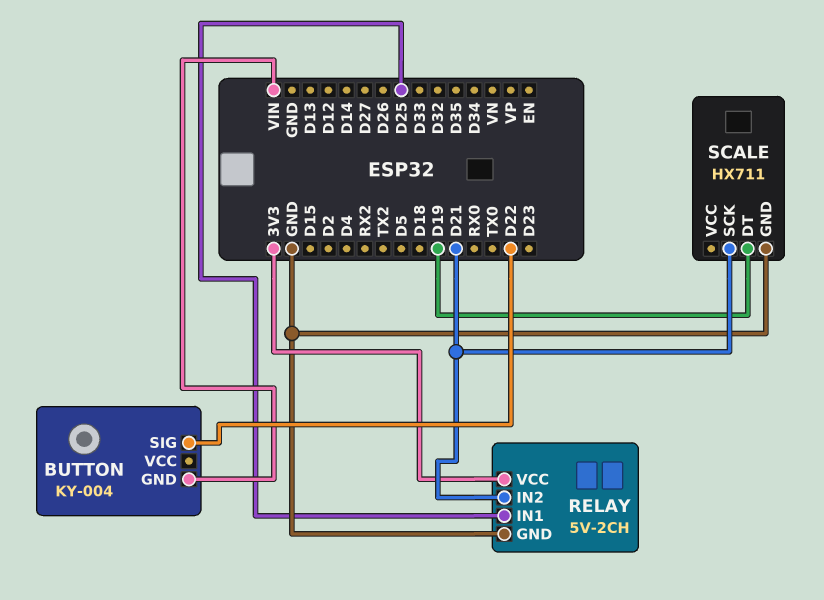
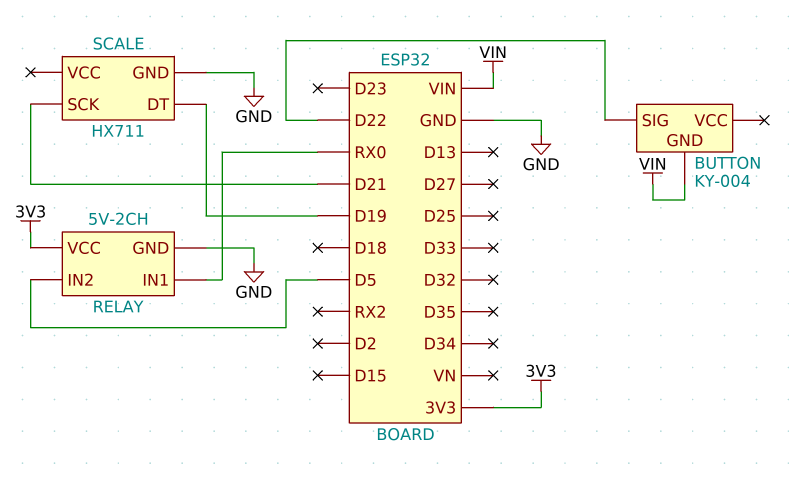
RELAY pin IN1: D25 -> RX0
RELAY pin IN2: D21 -> D5

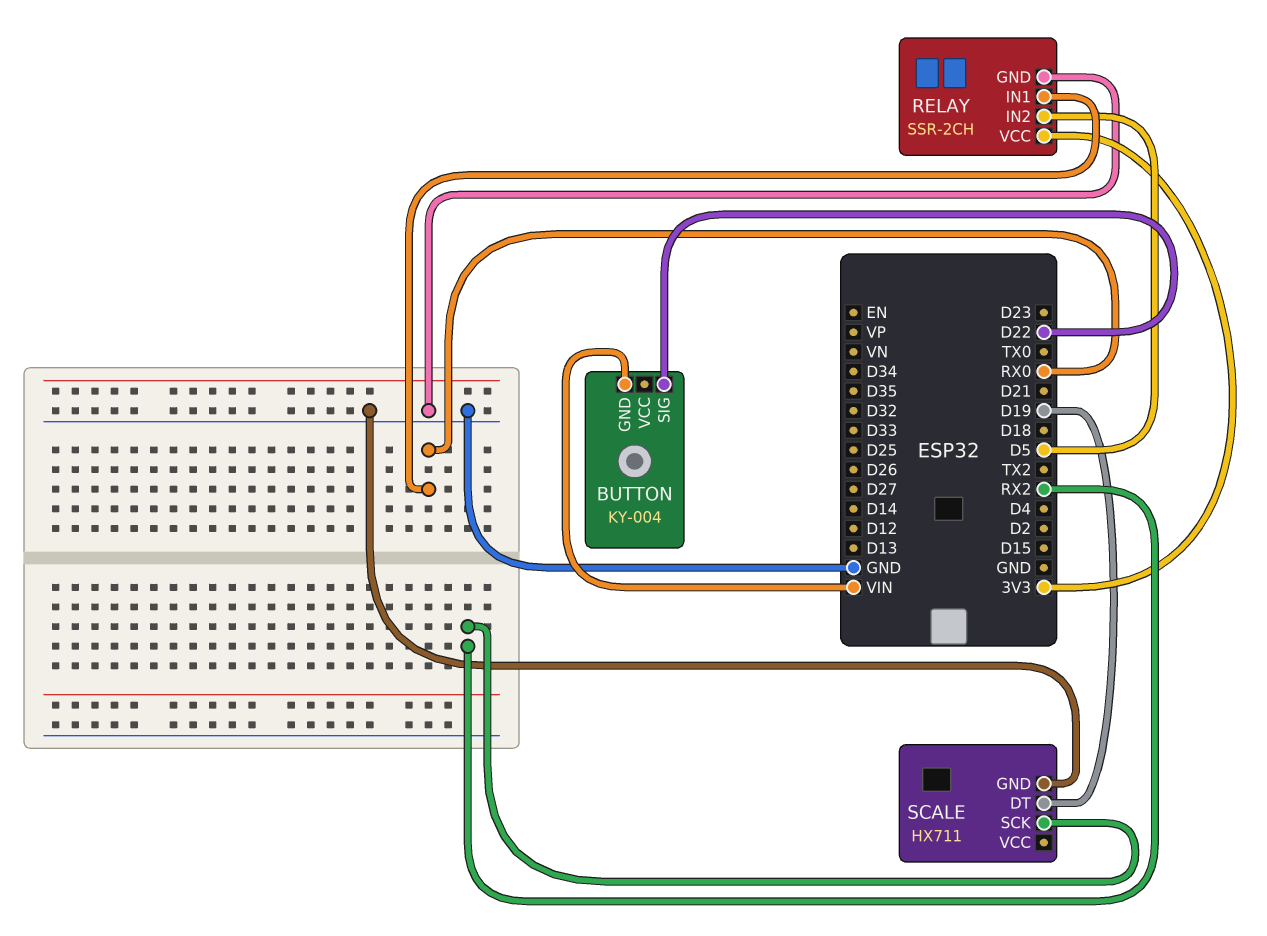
RELAY: 5V-2CH -> SSR-2CH
SCALE pin SCK: D21 -> RX2

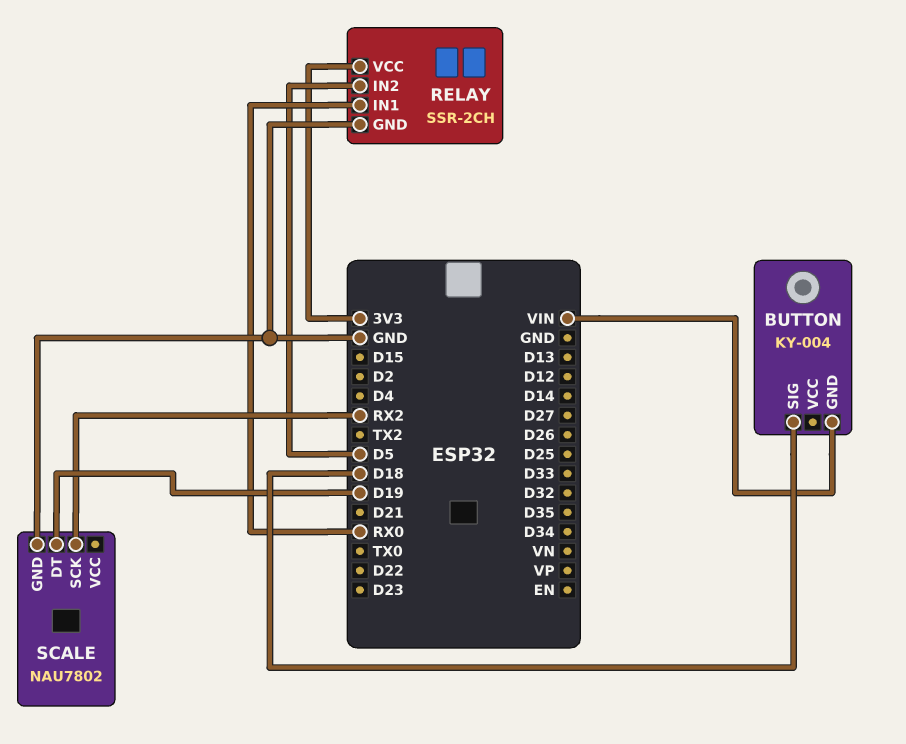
BUTTON pin SIG: D22 -> D18
SCALE: HX711 -> NAU7802

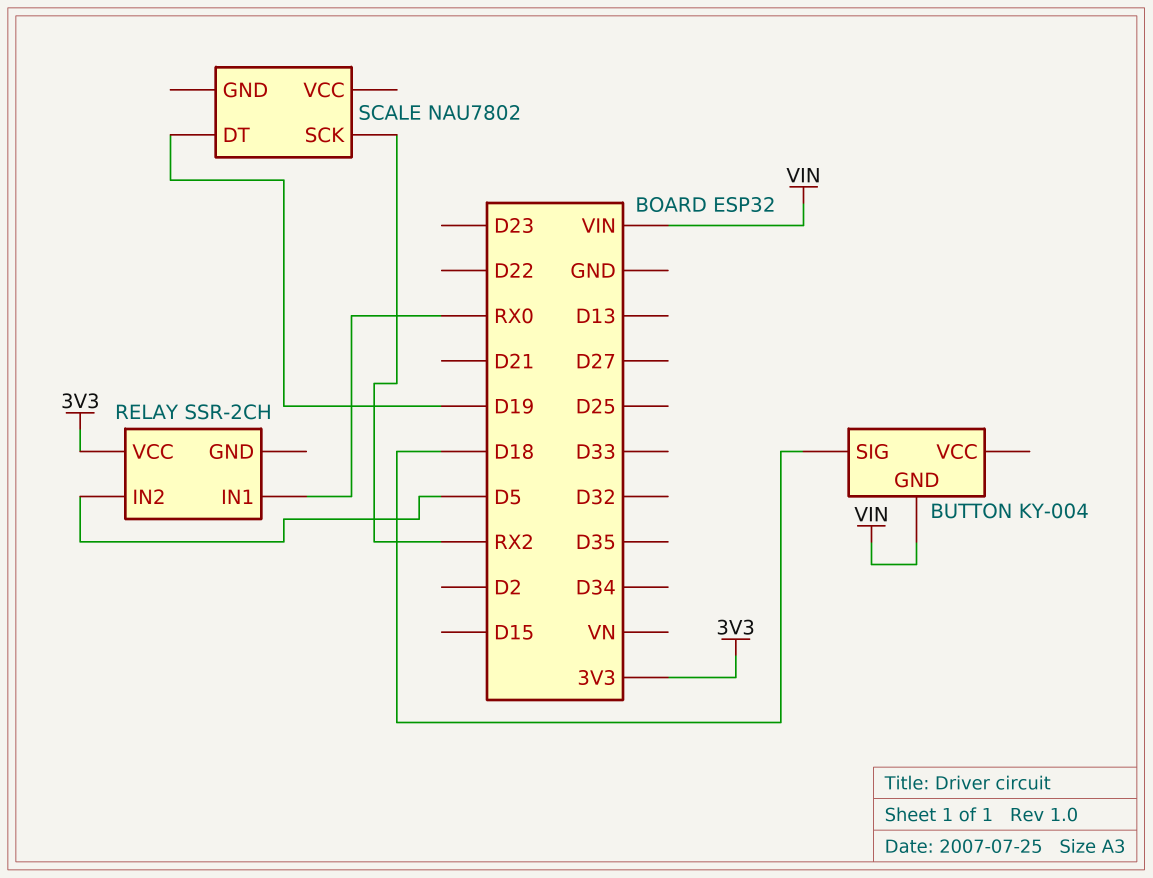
RELAY pin GND: GND -> none
SCALE pin GND: GND -> none

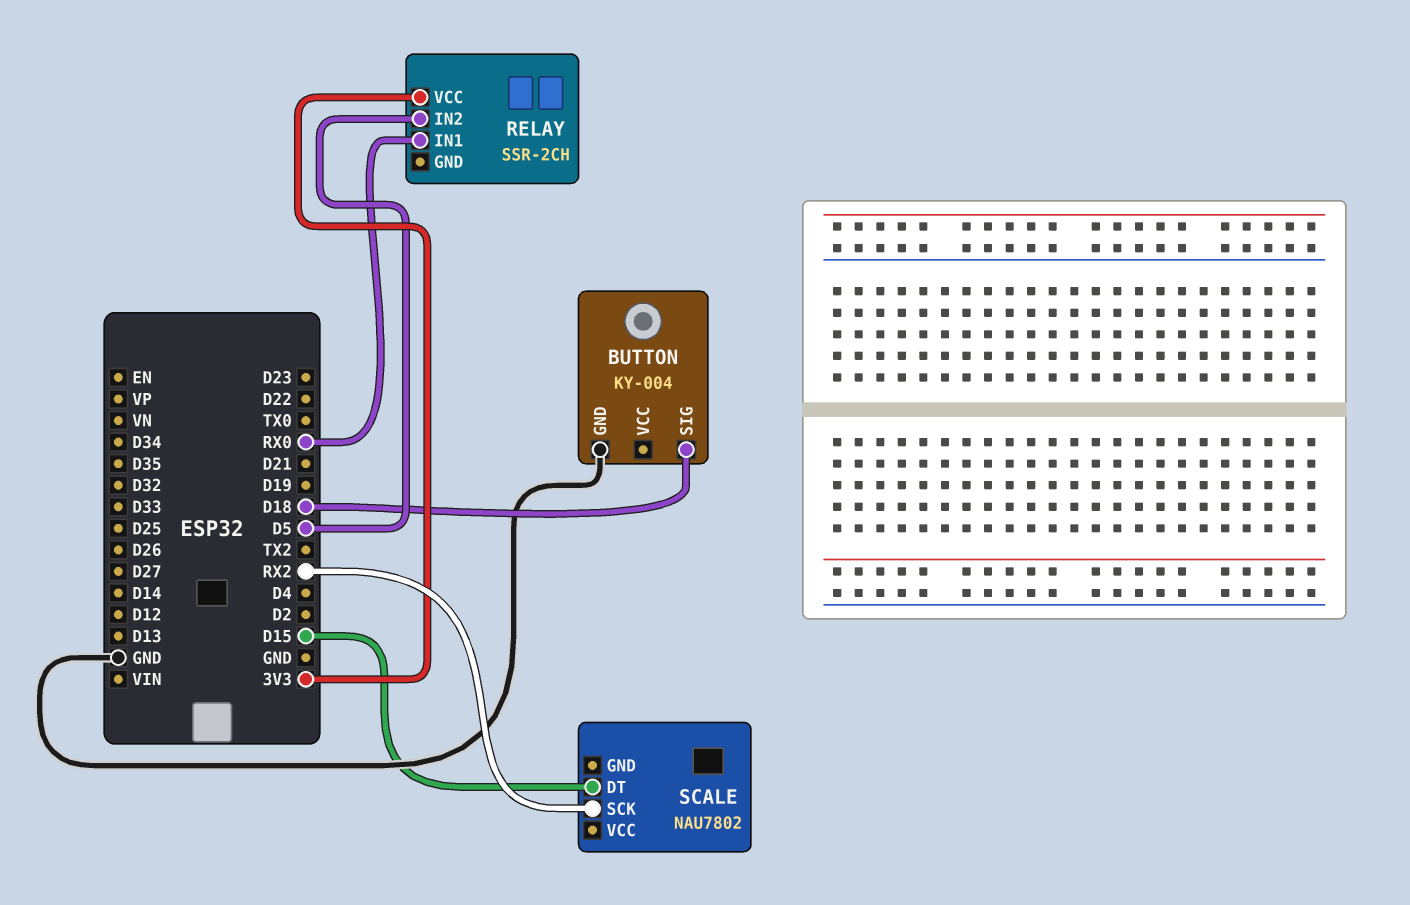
BUTTON pin GND: VIN -> GND
SCALE pin DT: D19 -> D15

